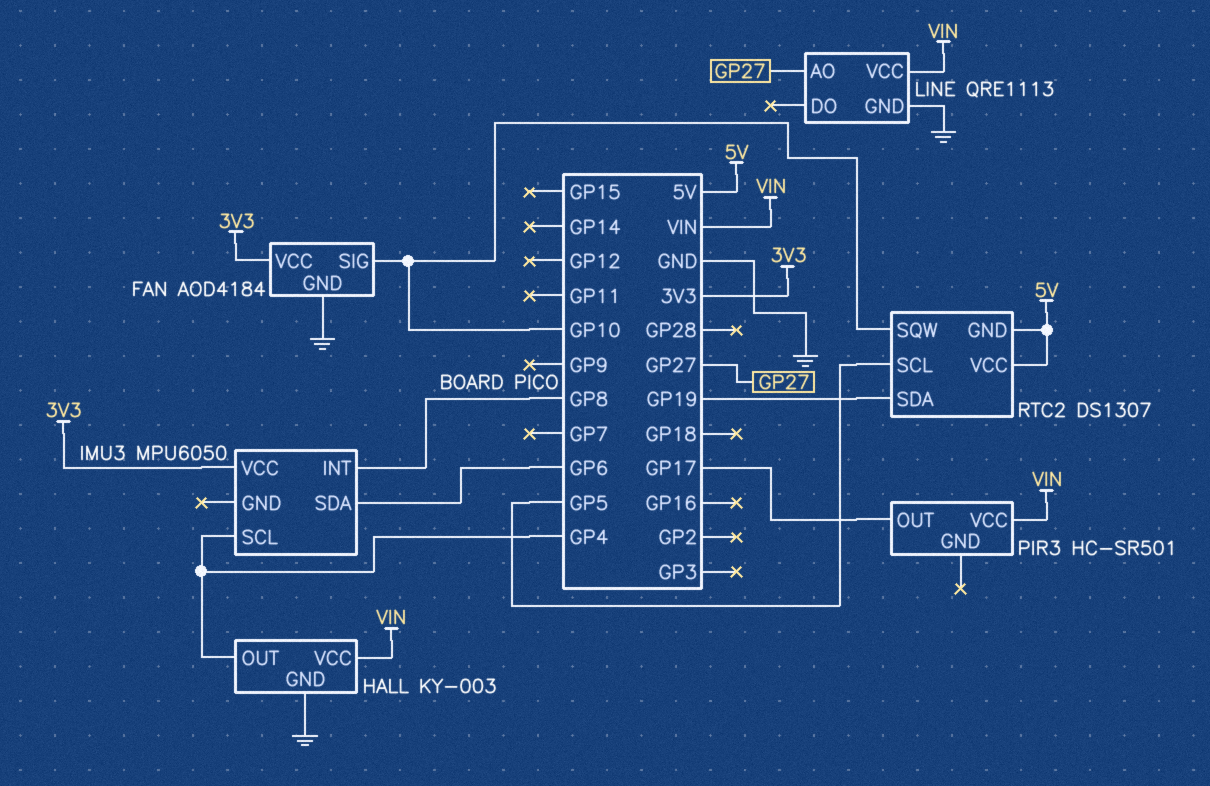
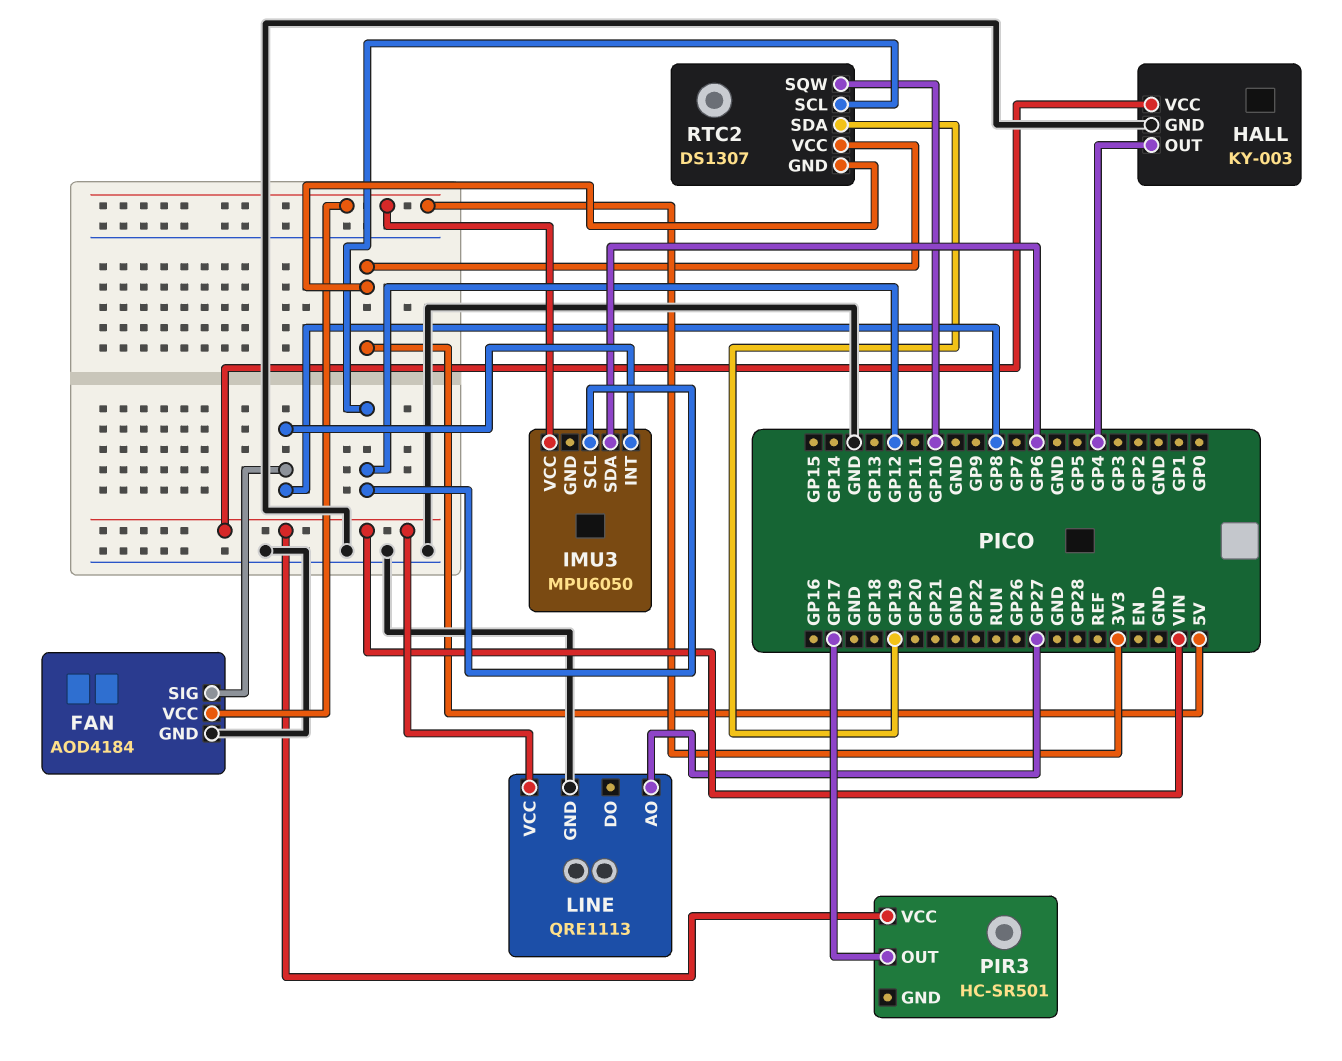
FAN pin SIG: GP10 -> GP8
IMU3 pin SCL: GP4 -> GP12
RTC2 pin SCL: GP5 -> GP12

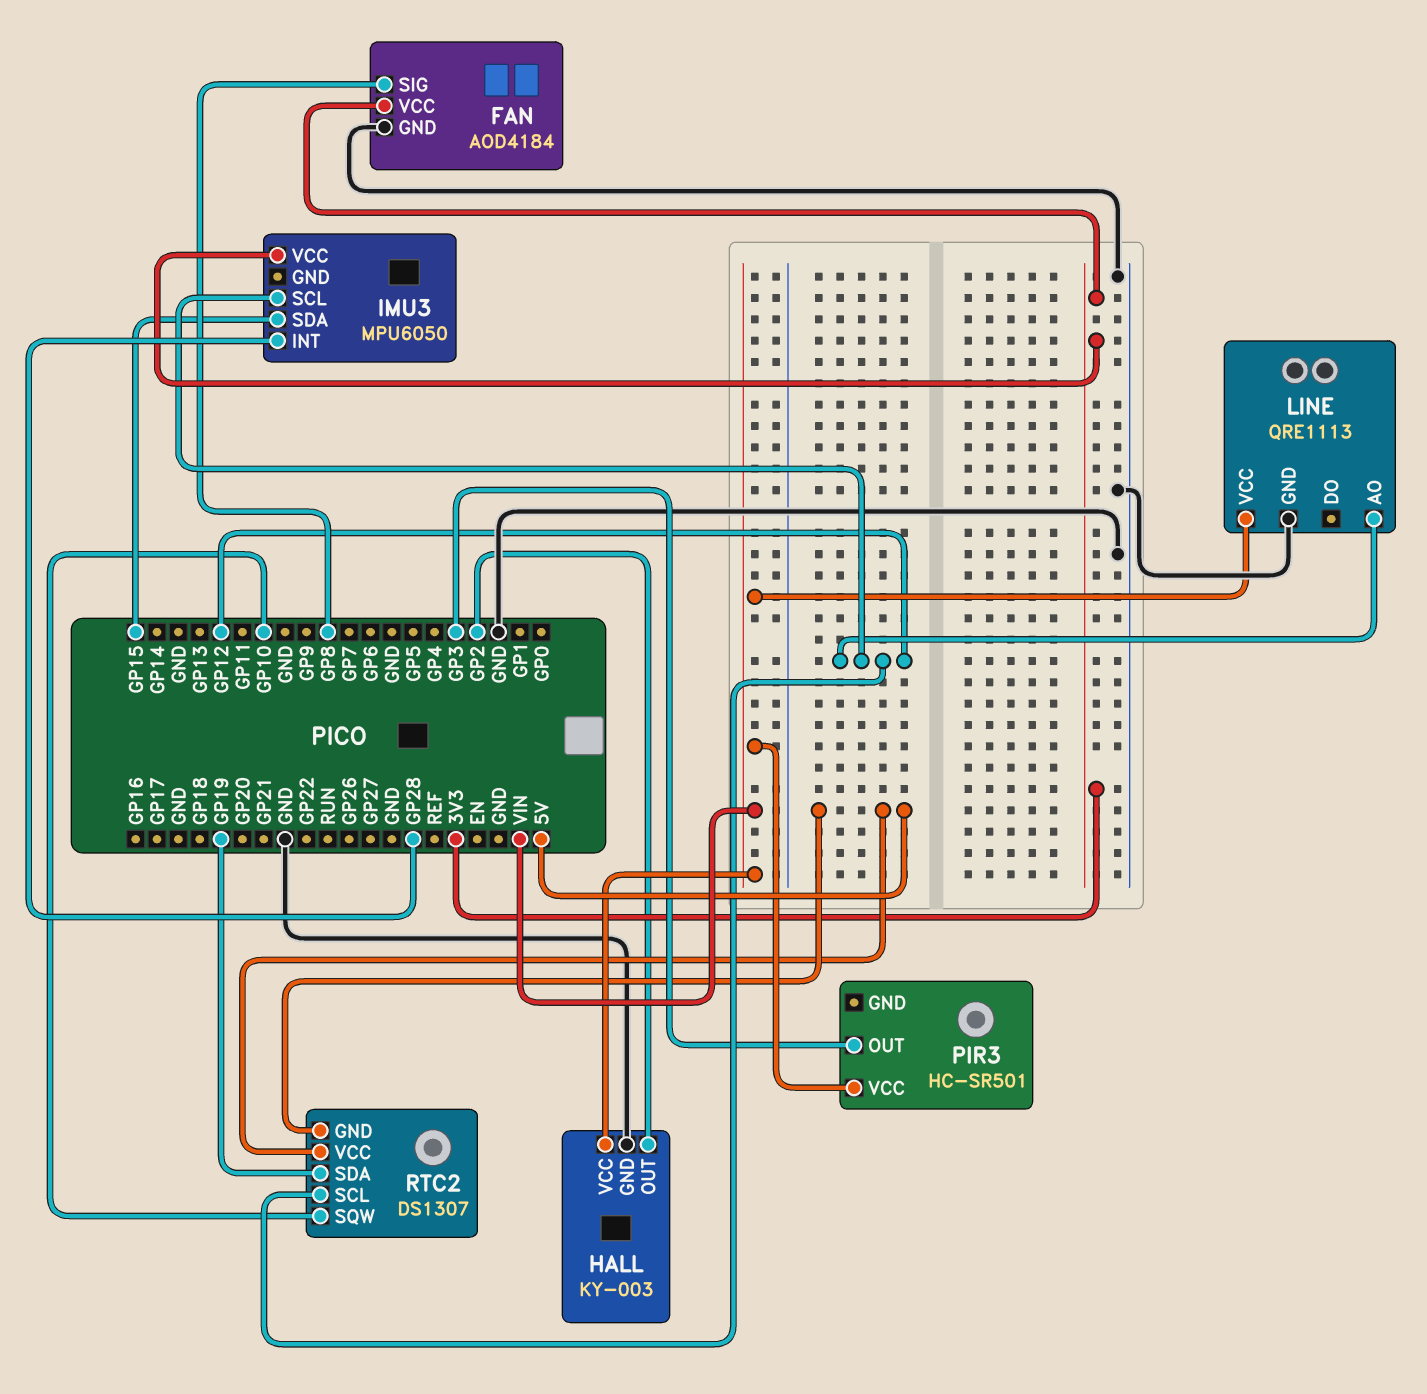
HALL pin OUT: GP4 -> GP2
IMU3 pin INT: GP8 -> GP28
IMU3 pin SDA: GP6 -> GP15
LINE pin AO: GP27 -> GP12
PIR3 pin OUT: GP17 -> GP3

